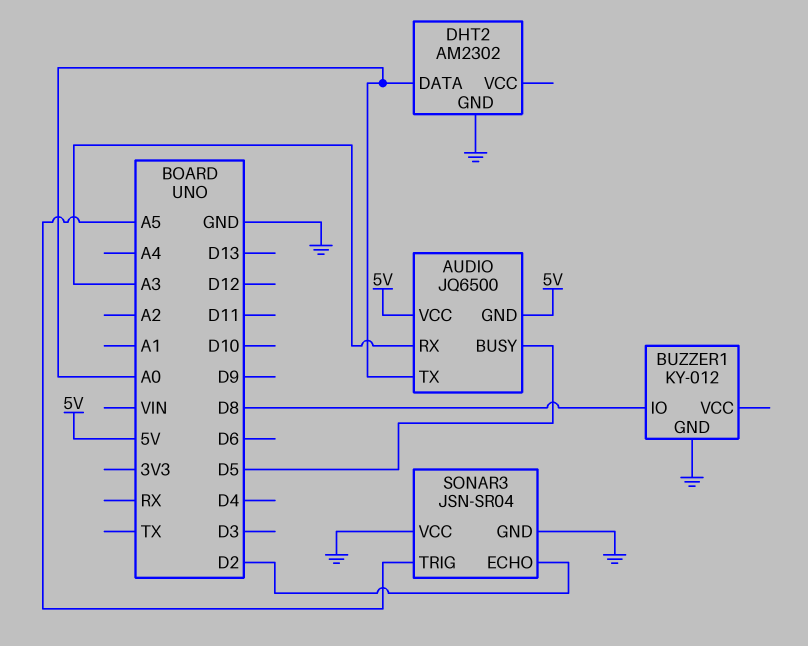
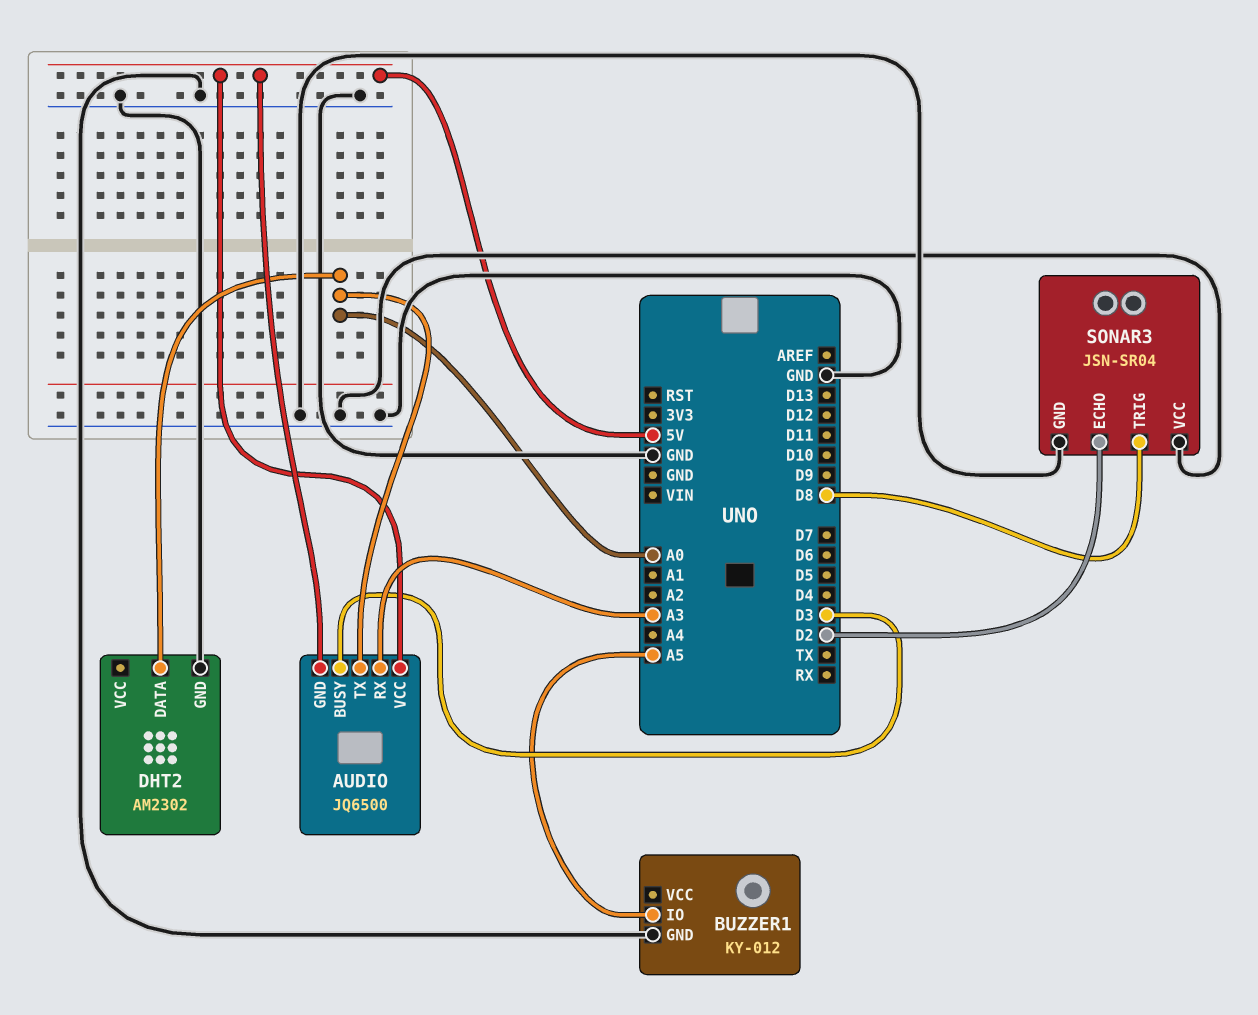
AUDIO pin BUSY: D5 -> D3
BUZZER1 pin IO: D8 -> A5
SONAR3 pin TRIG: A5 -> D8

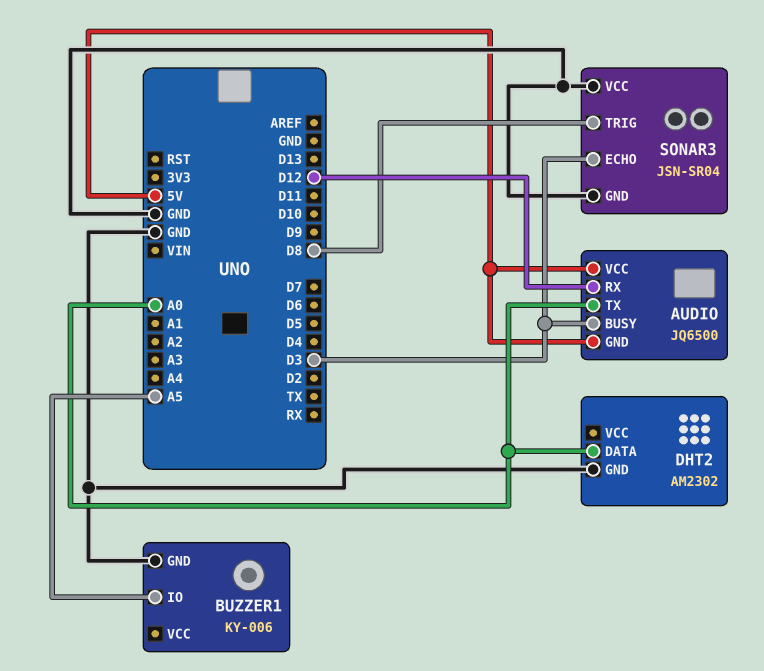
AUDIO pin RX: A3 -> D12
BUZZER1: KY-012 -> KY-006
SONAR3 pin ECHO: D2 -> D3

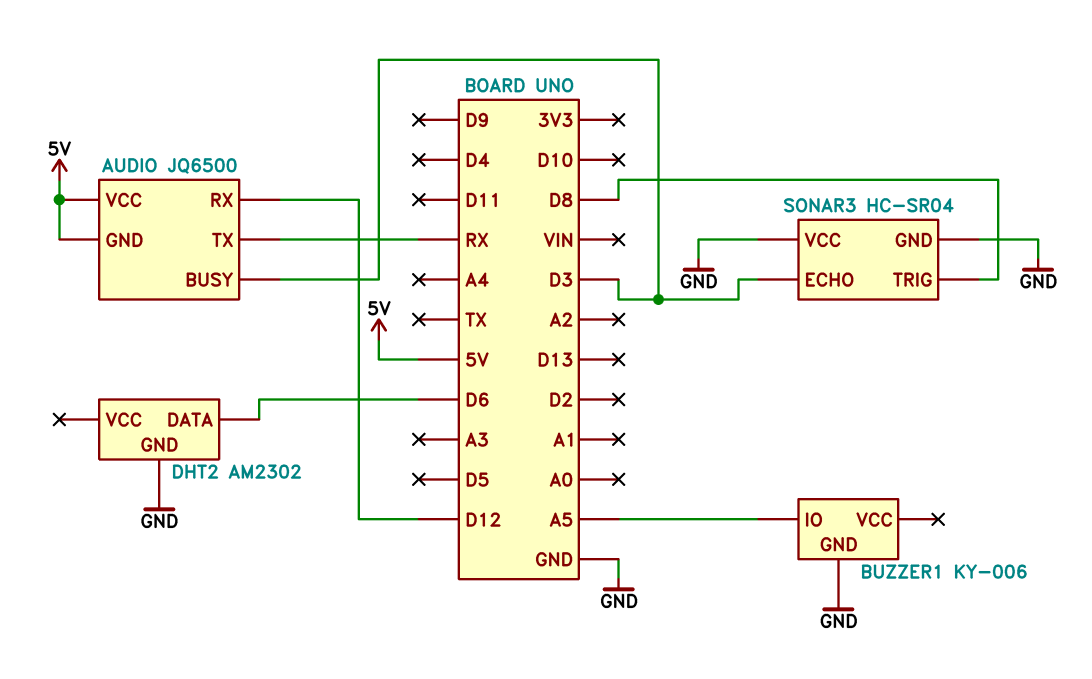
AUDIO pin TX: A0 -> RX
DHT2 pin DATA: A0 -> D6
SONAR3: JSN-SR04 -> HC-SR04

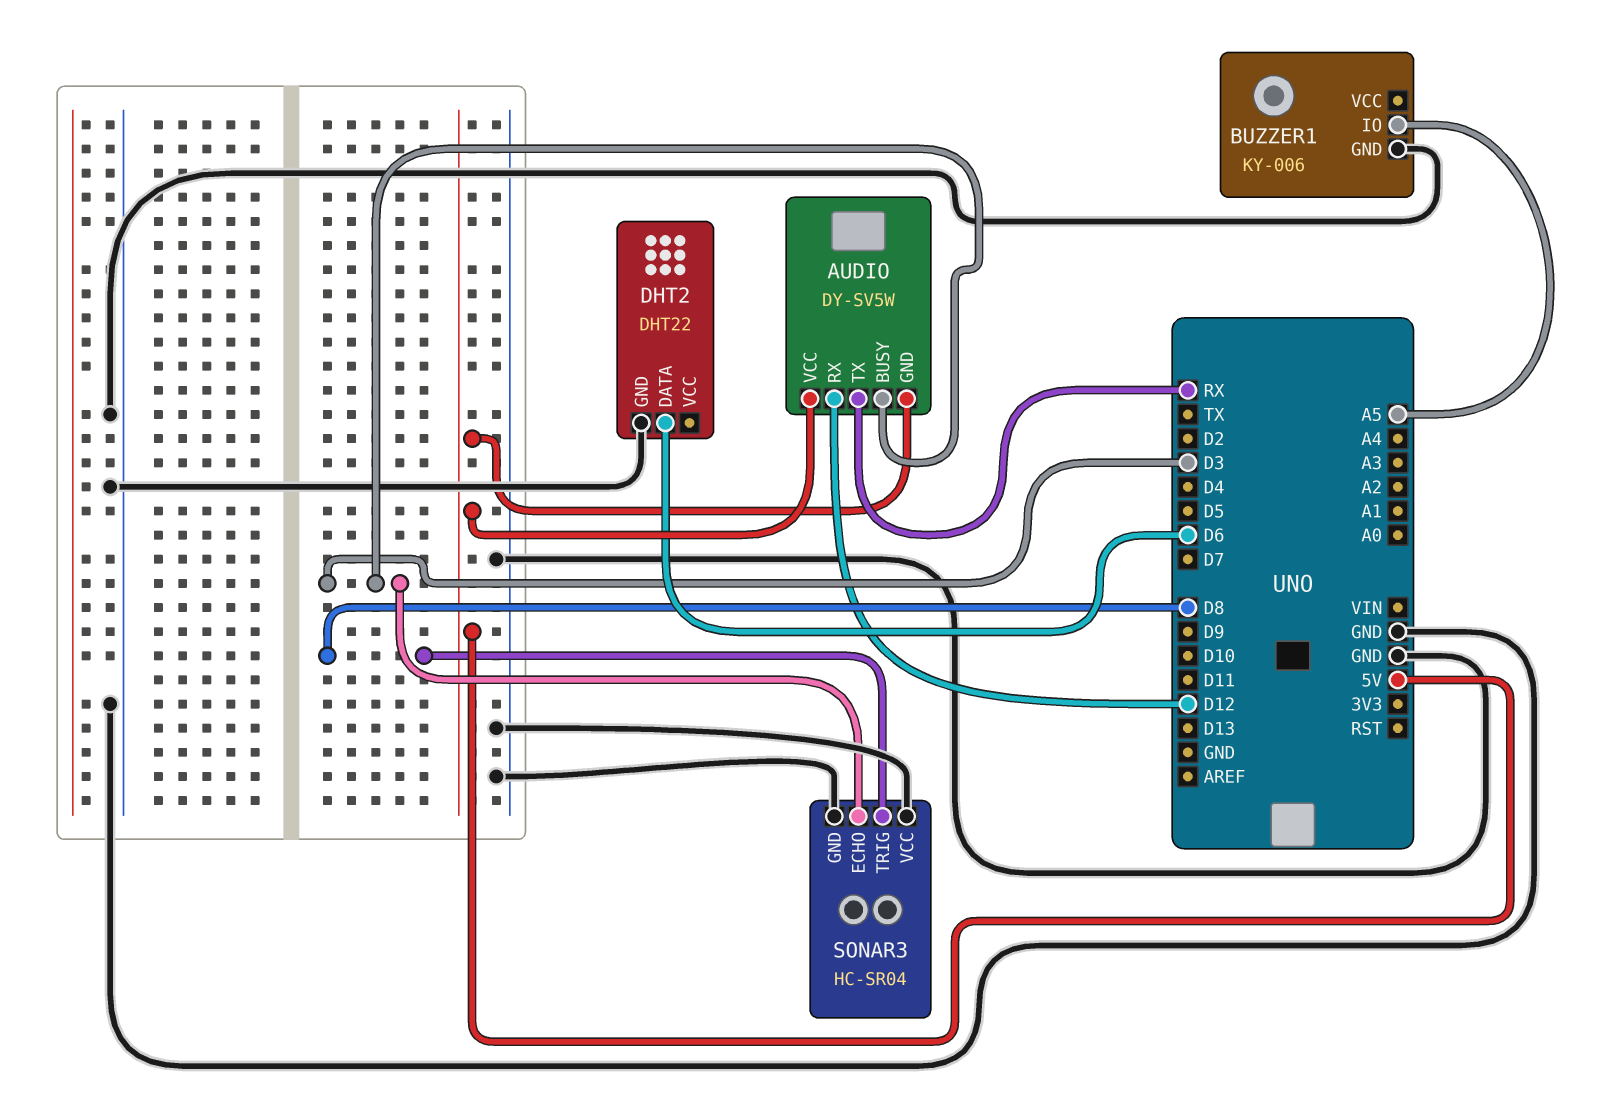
AUDIO: JQ6500 -> DY-SV5W
DHT2: AM2302 -> DHT22

